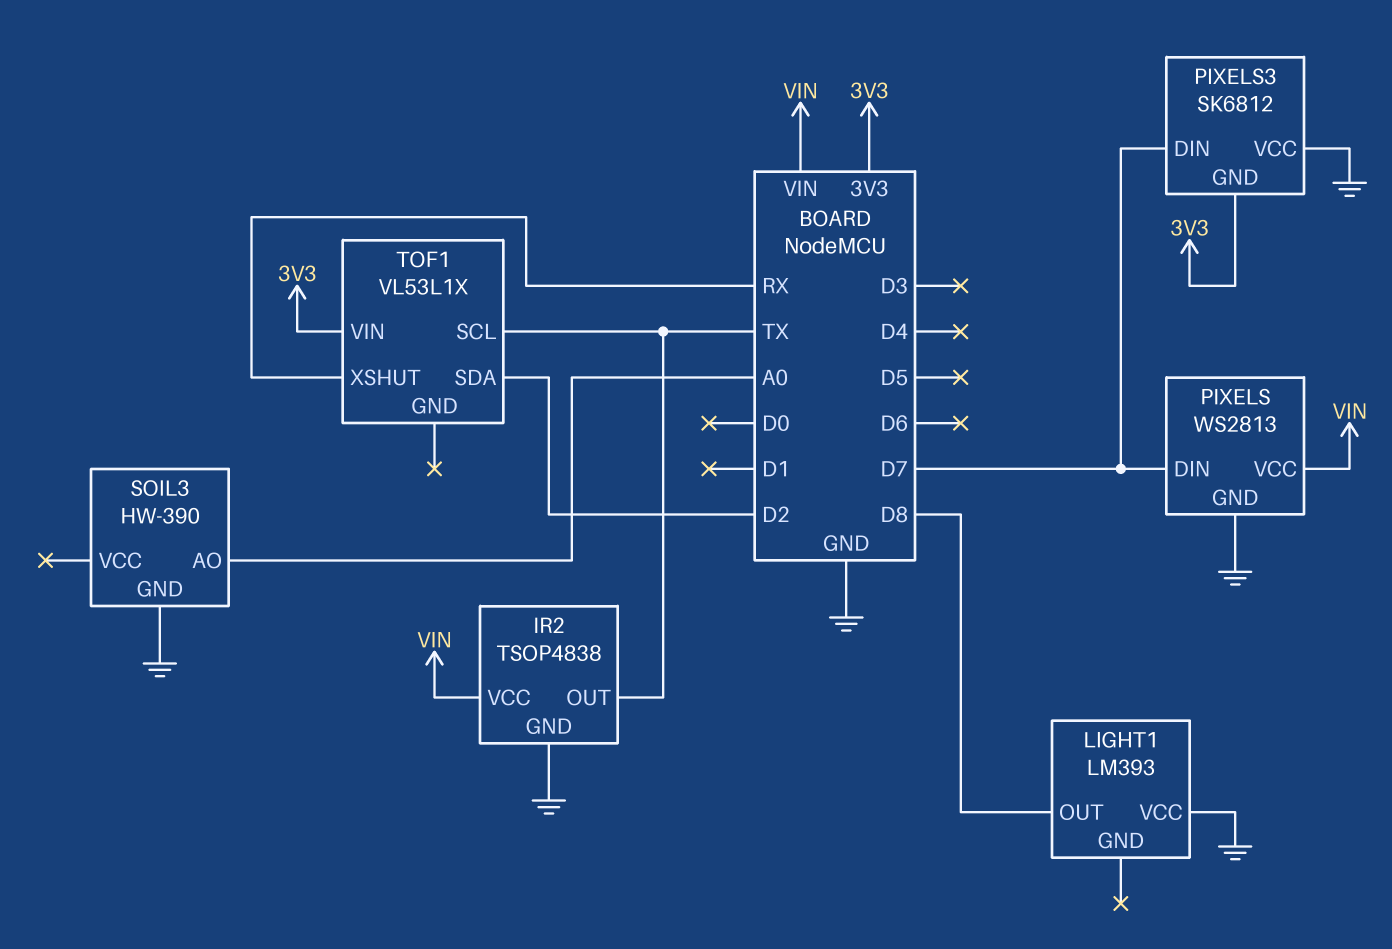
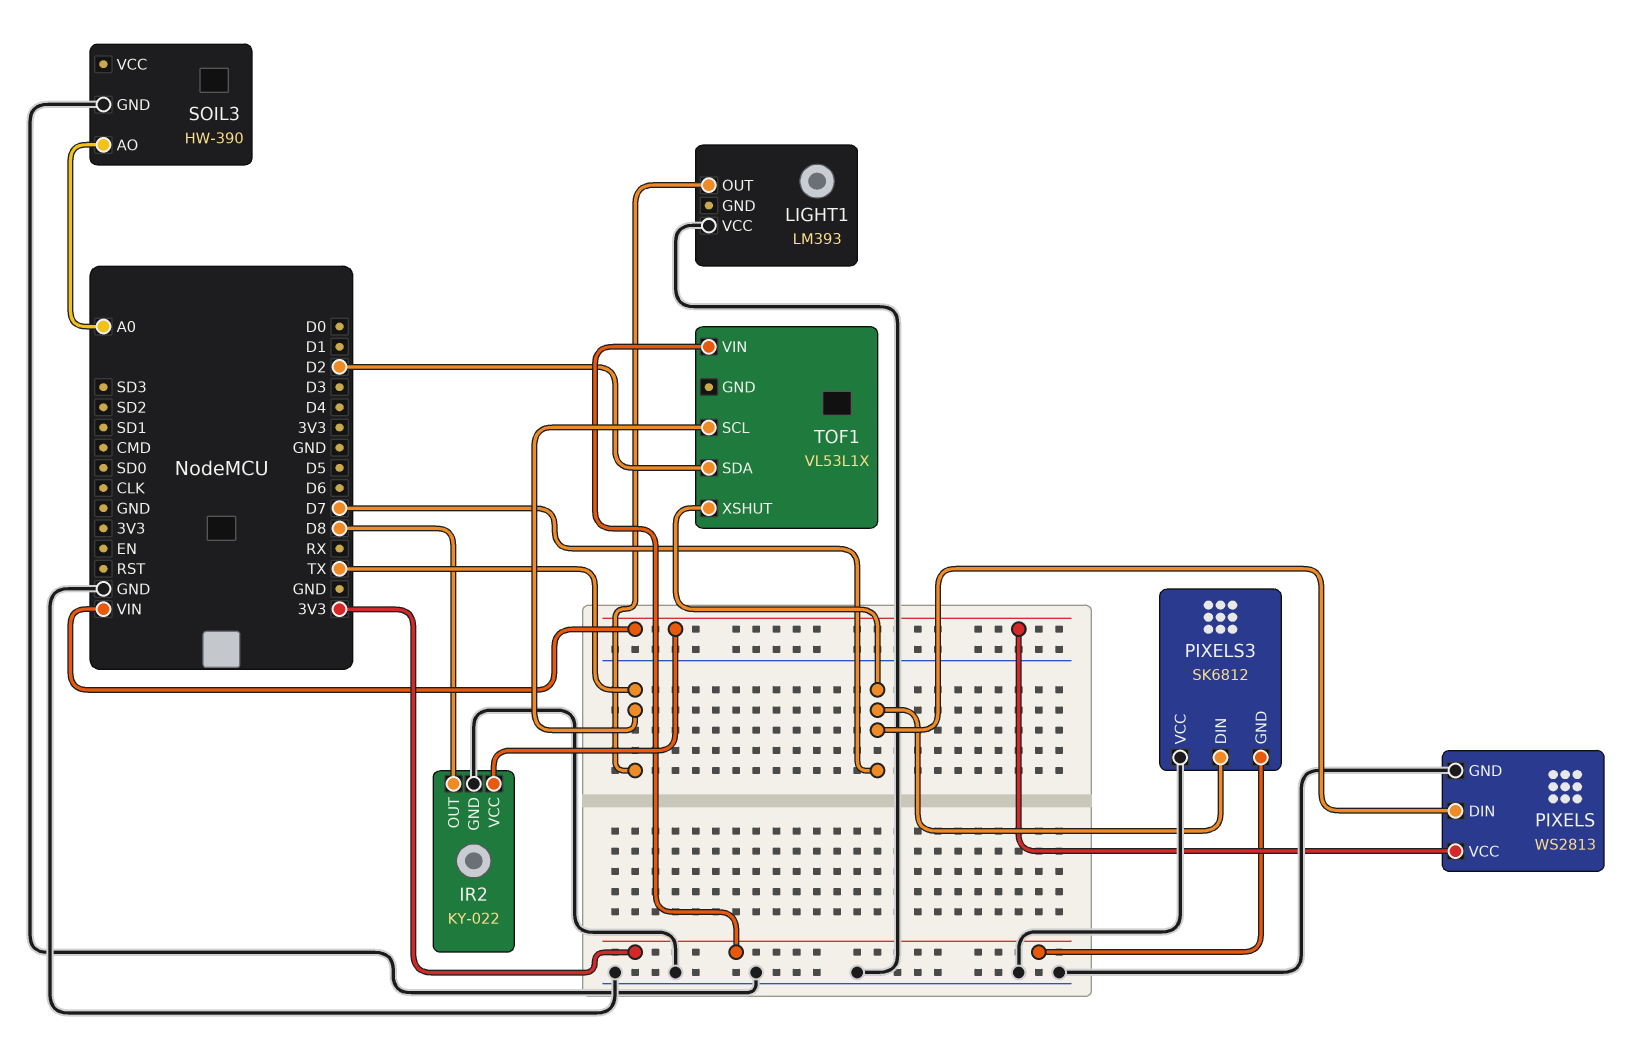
IR2: TSOP4838 -> KY-022
IR2 pin OUT: TX -> D8
LIGHT1 pin OUT: D8 -> TX
TOF1 pin XSHUT: RX -> D7

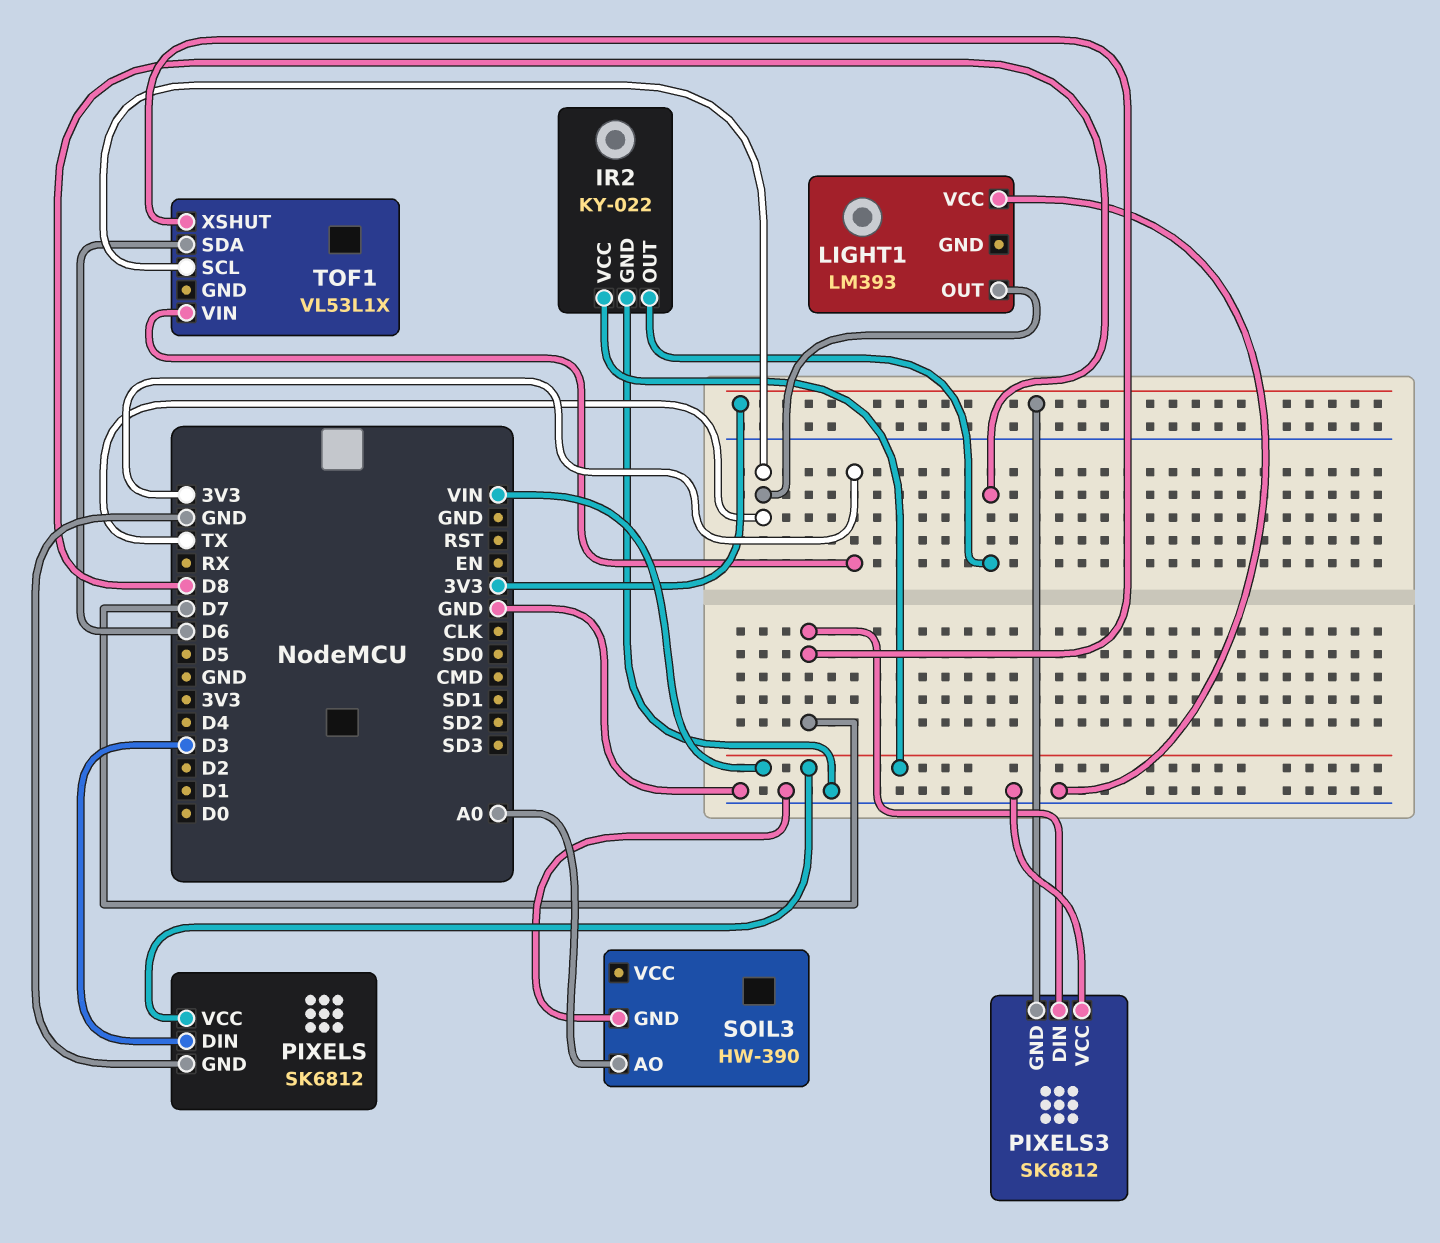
PIXELS: WS2813 -> SK6812
PIXELS pin DIN: D7 -> D3
TOF1 pin SDA: D2 -> D6

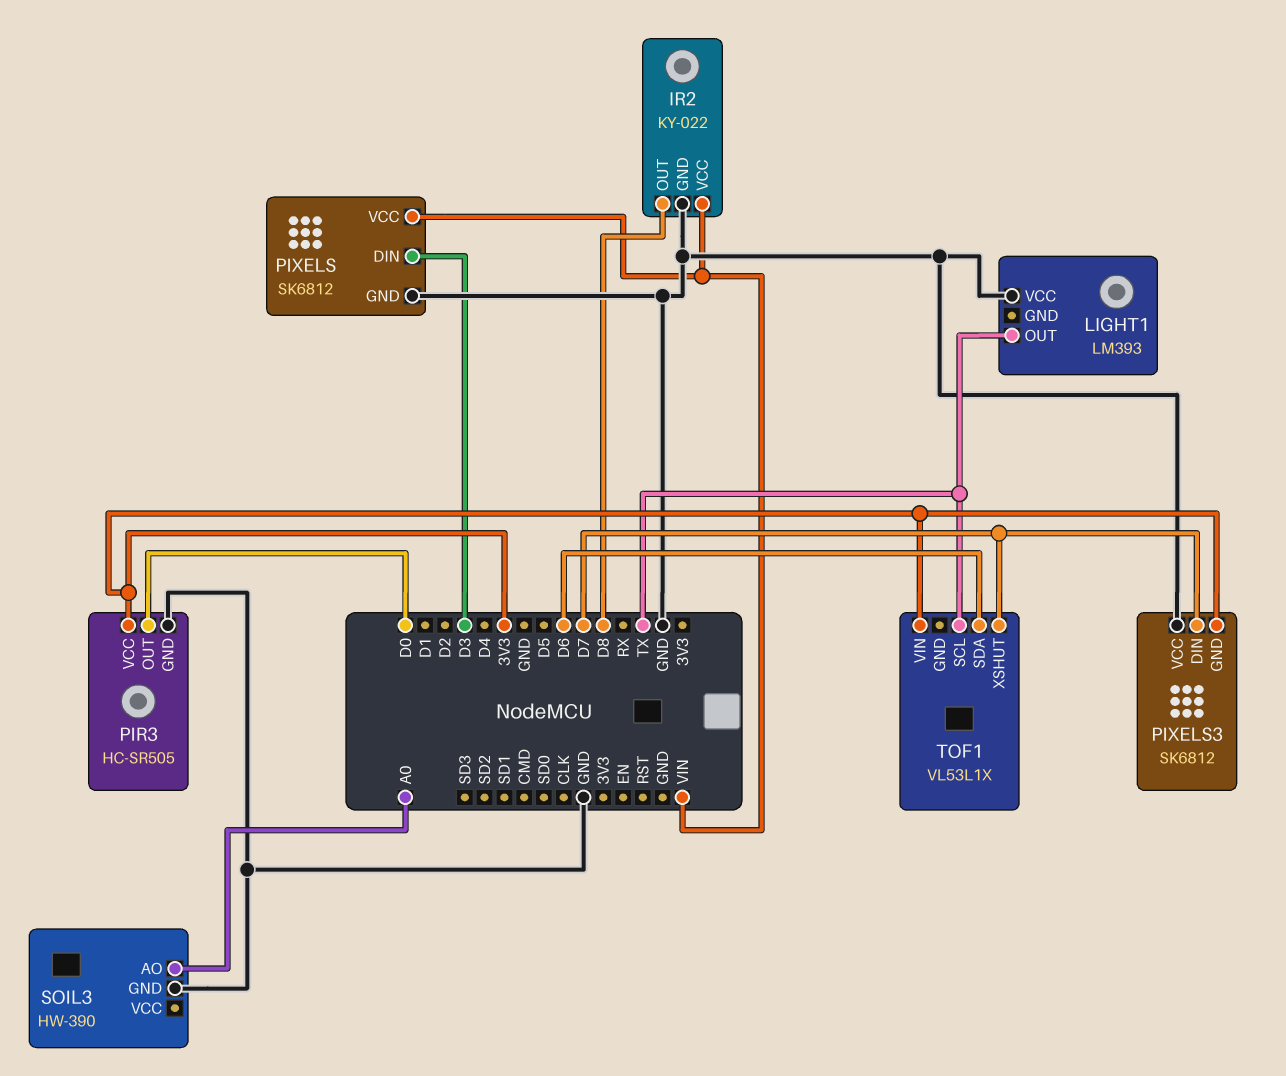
PIR3: none -> HC-SR505
PIR3 pin GND: none -> GND
PIR3 pin OUT: none -> D0
PIR3 pin VCC: none -> 3V3

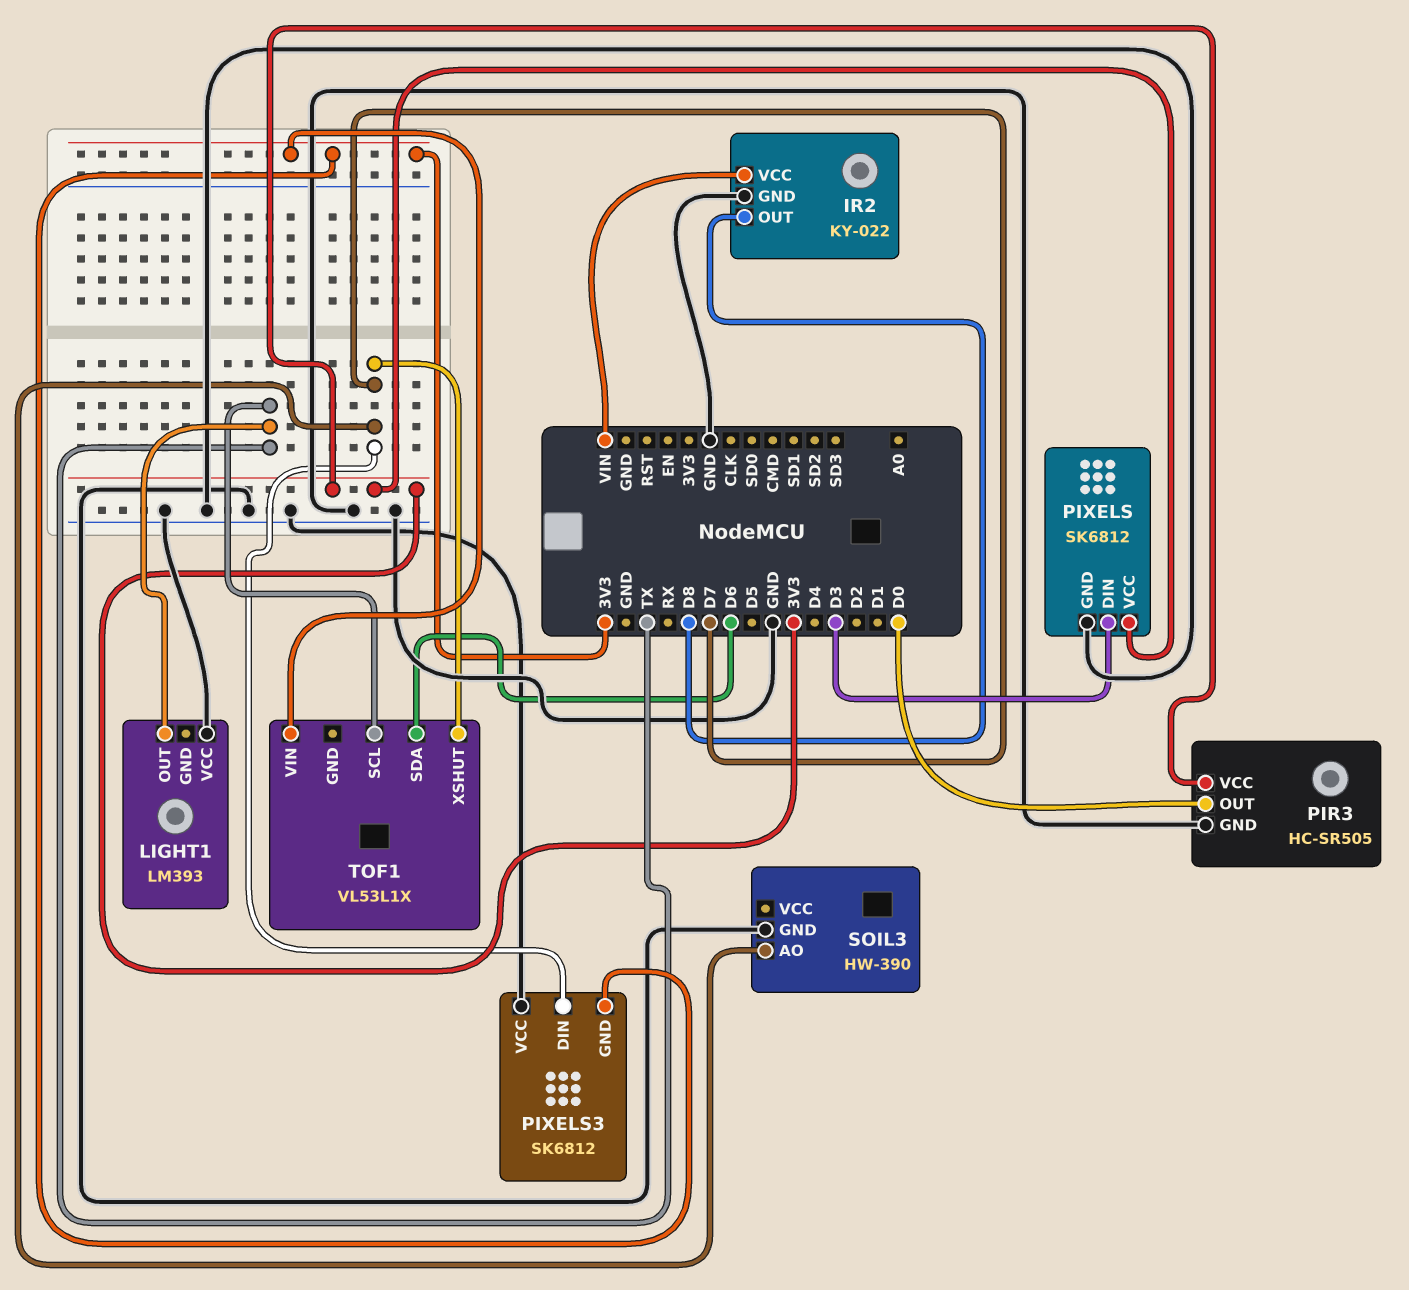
PIXELS pin VCC: VIN -> 3V3
SOIL3 pin AO: A0 -> D7

